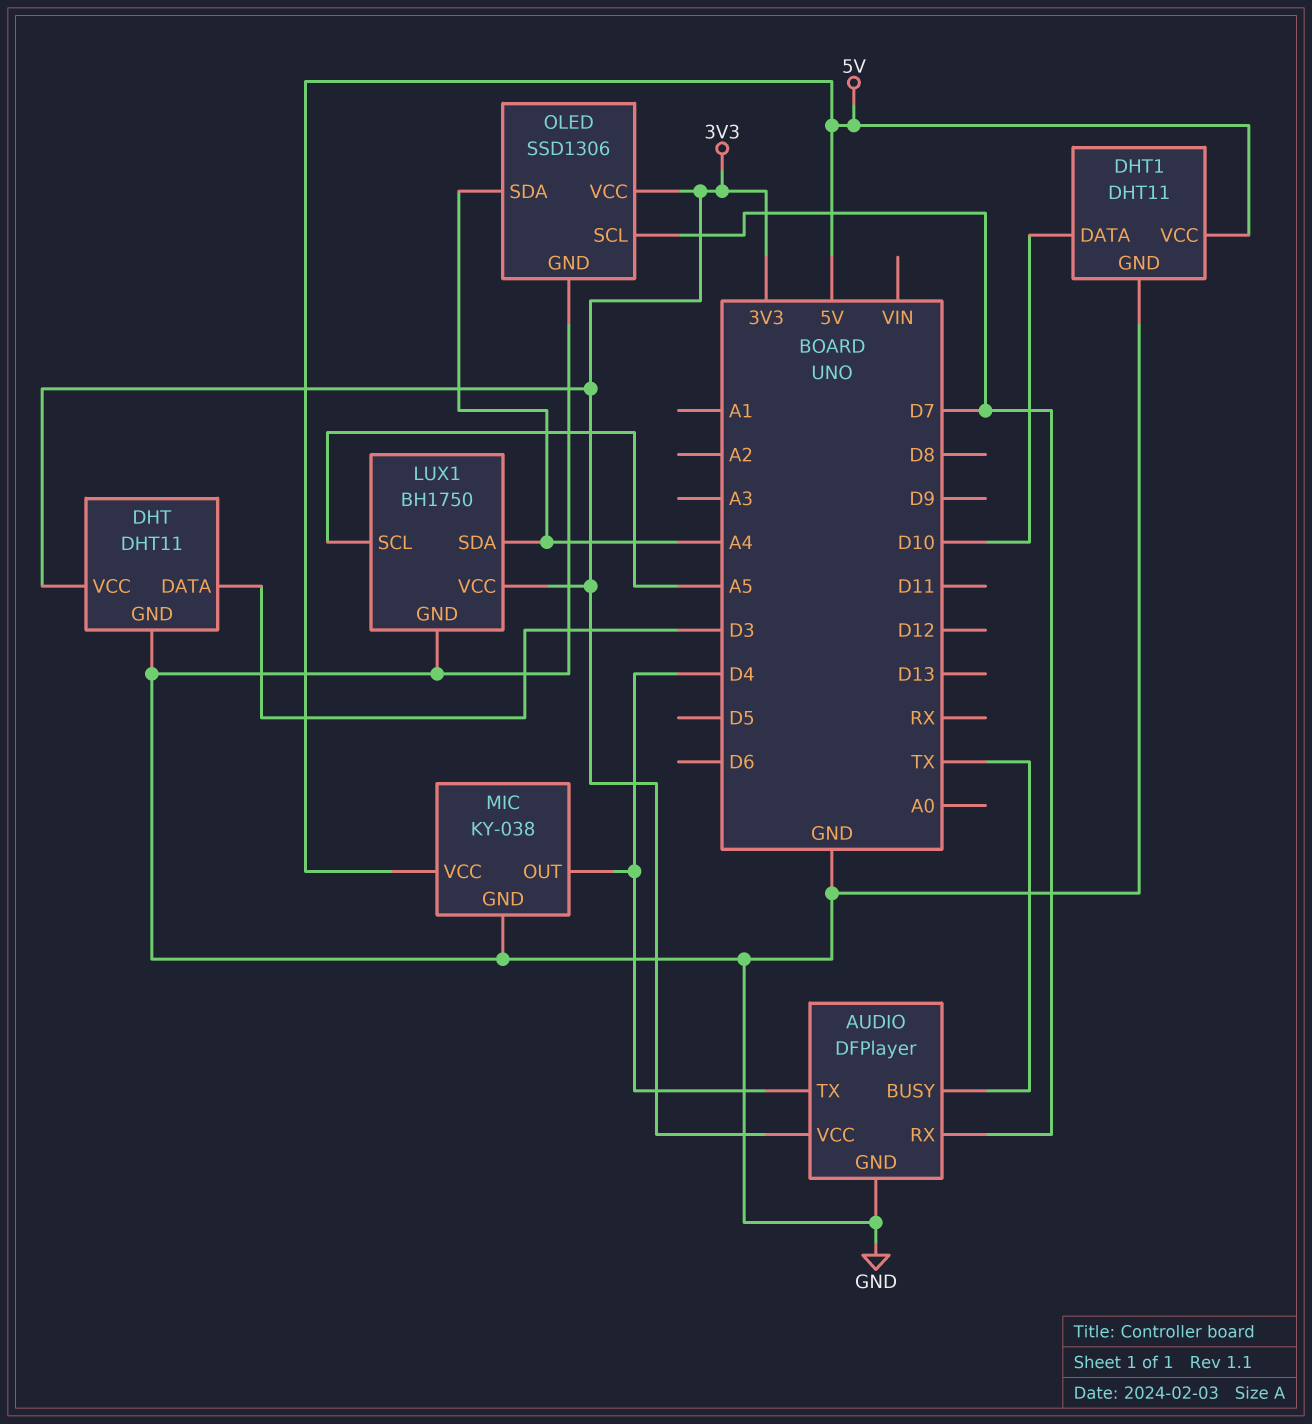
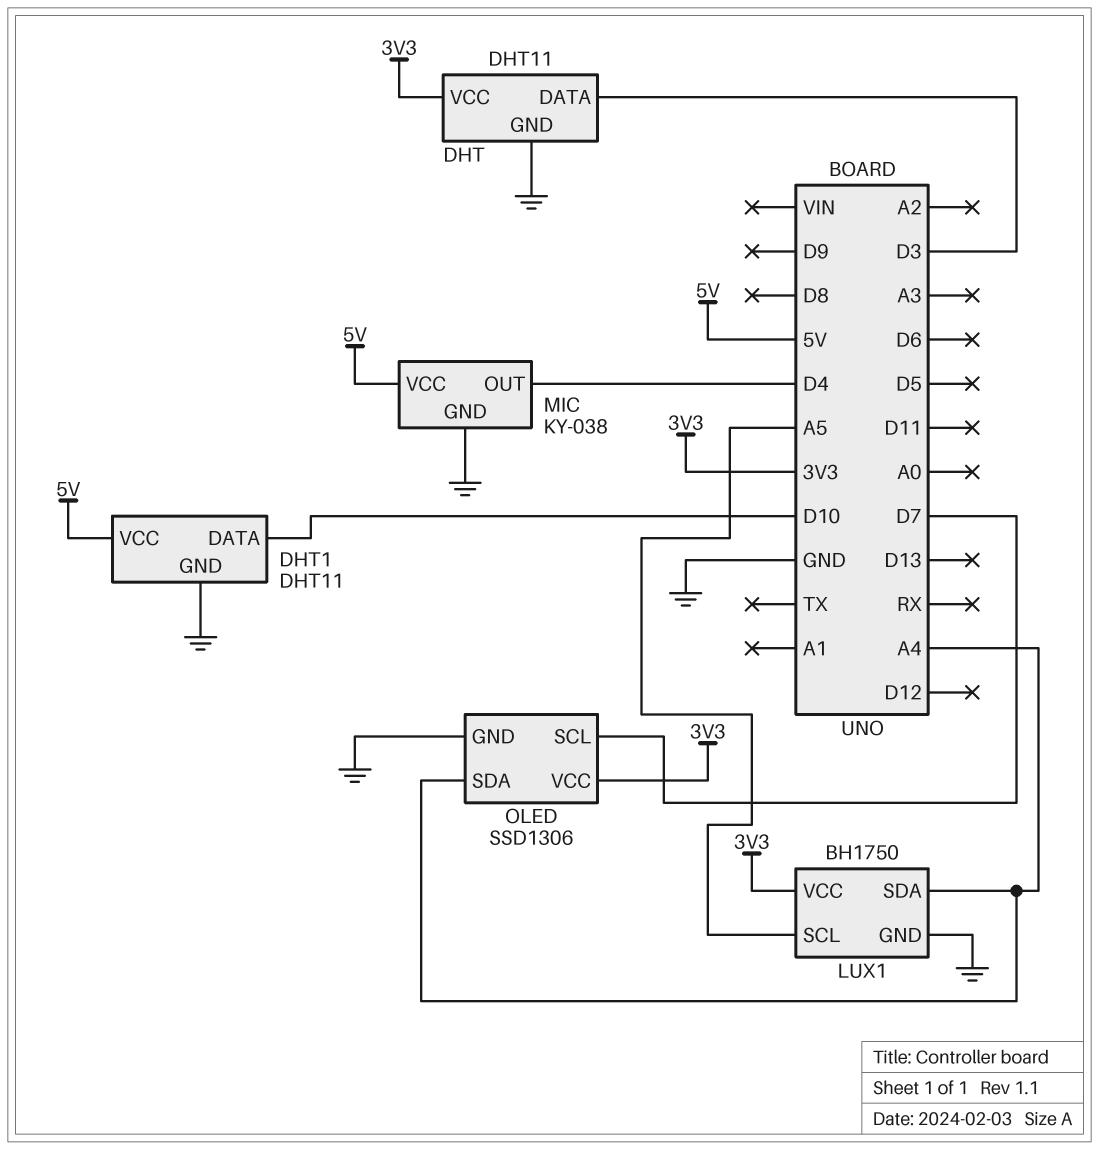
AUDIO: DFPlayer -> none
AUDIO pin BUSY: TX -> none
AUDIO pin GND: GND -> none
AUDIO pin RX: D7 -> none
AUDIO pin TX: D4 -> none
AUDIO pin VCC: 3V3 -> none

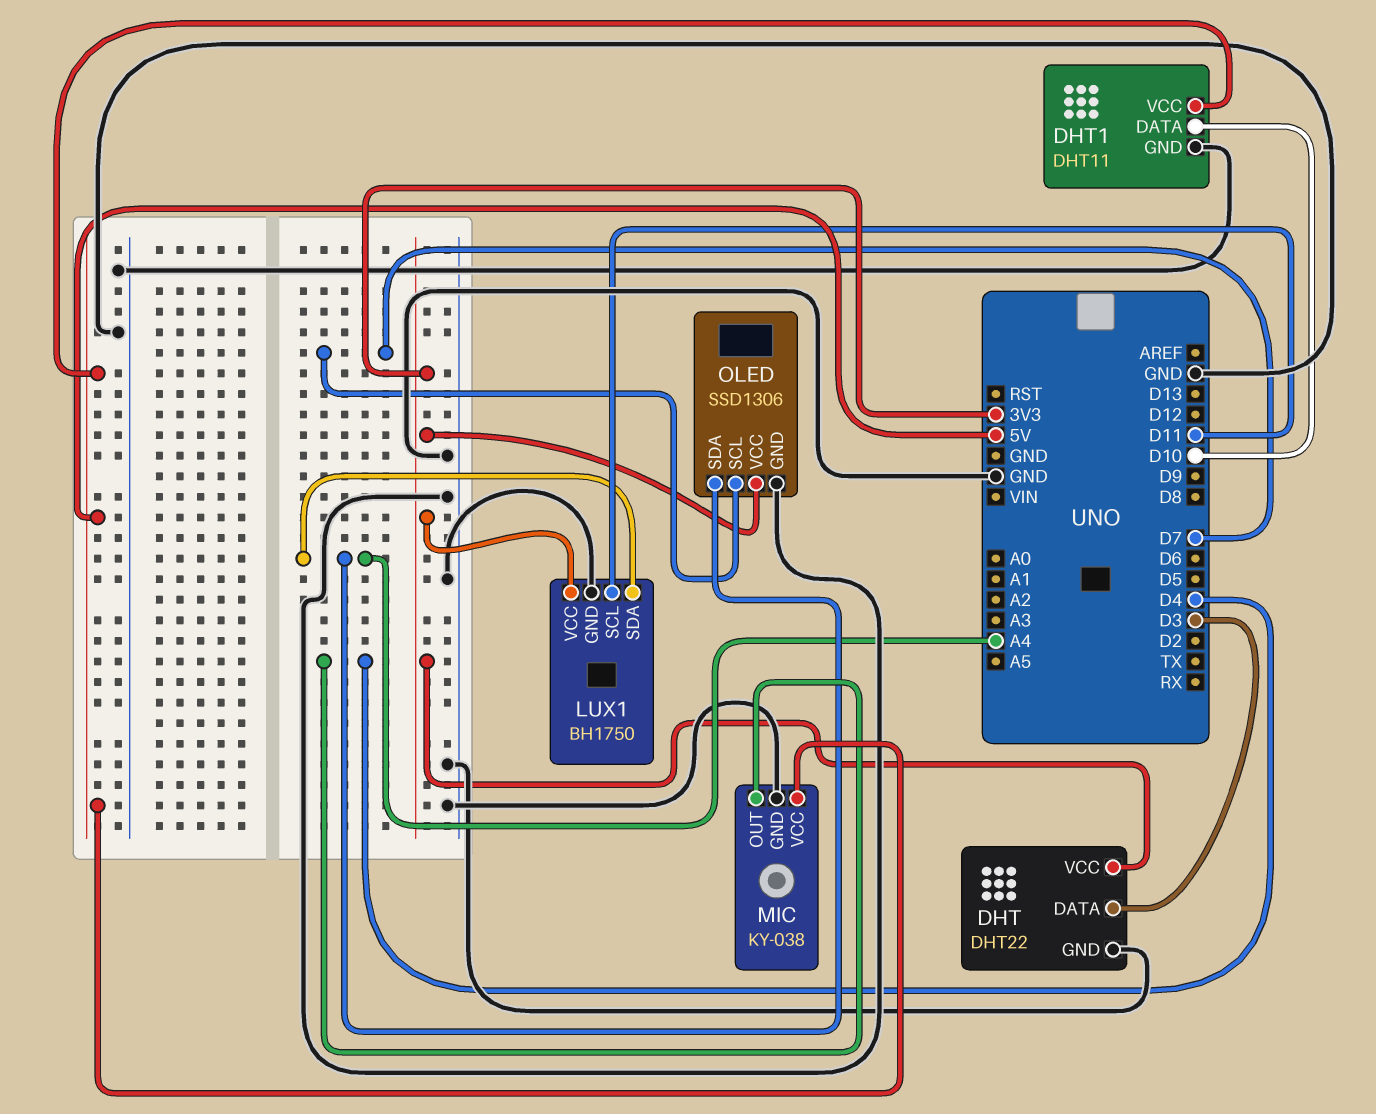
DHT: DHT11 -> DHT22
LUX1 pin SCL: A5 -> D11

